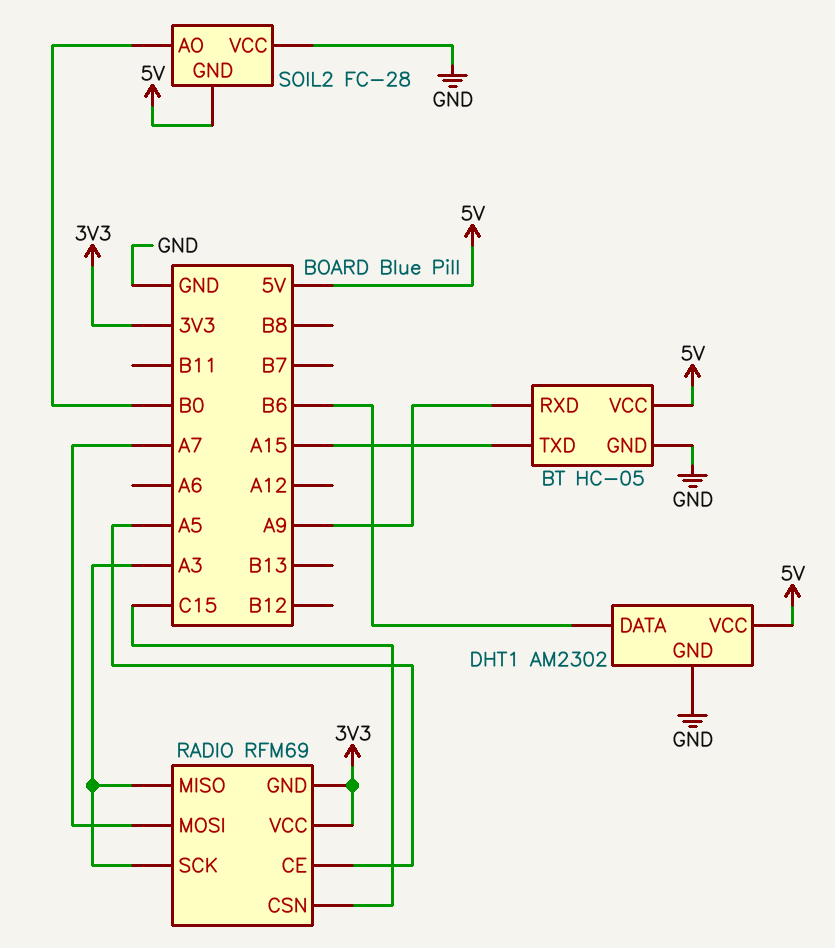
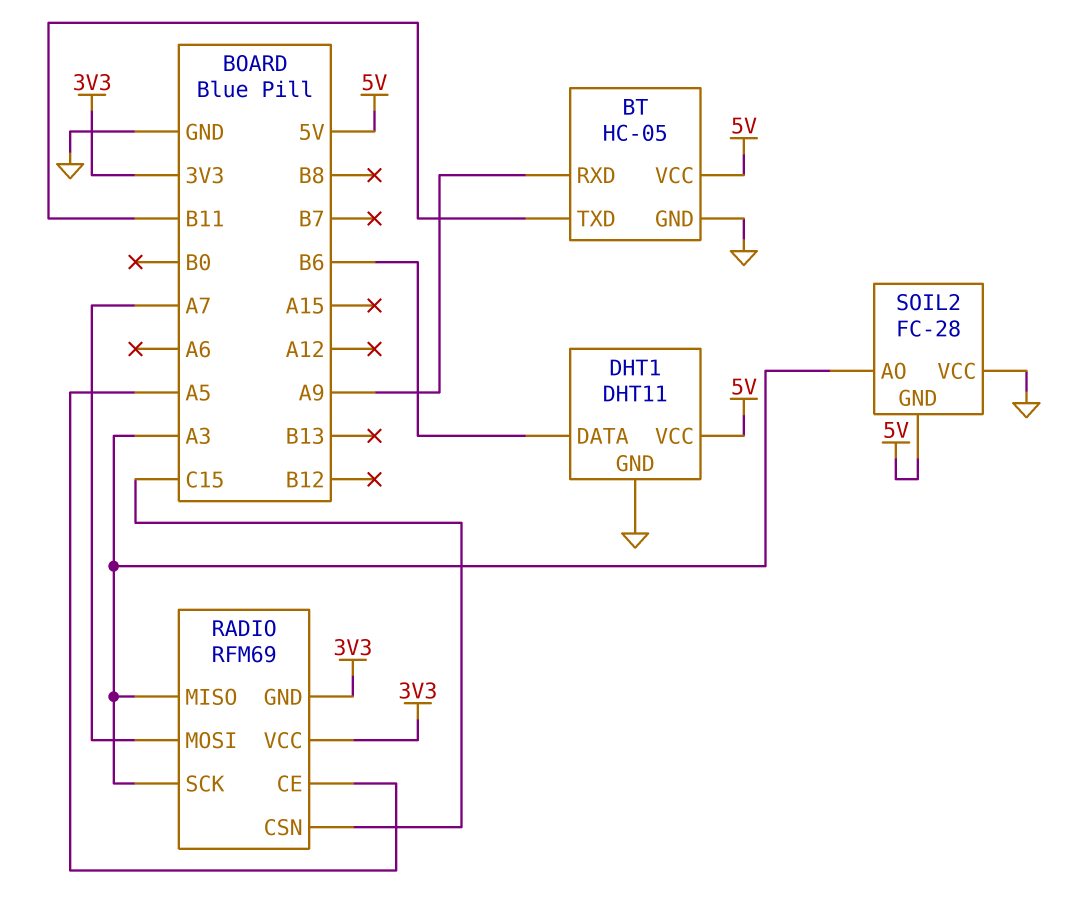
BT pin TXD: A15 -> B11
DHT1: AM2302 -> DHT11
SOIL2 pin AO: B0 -> A3

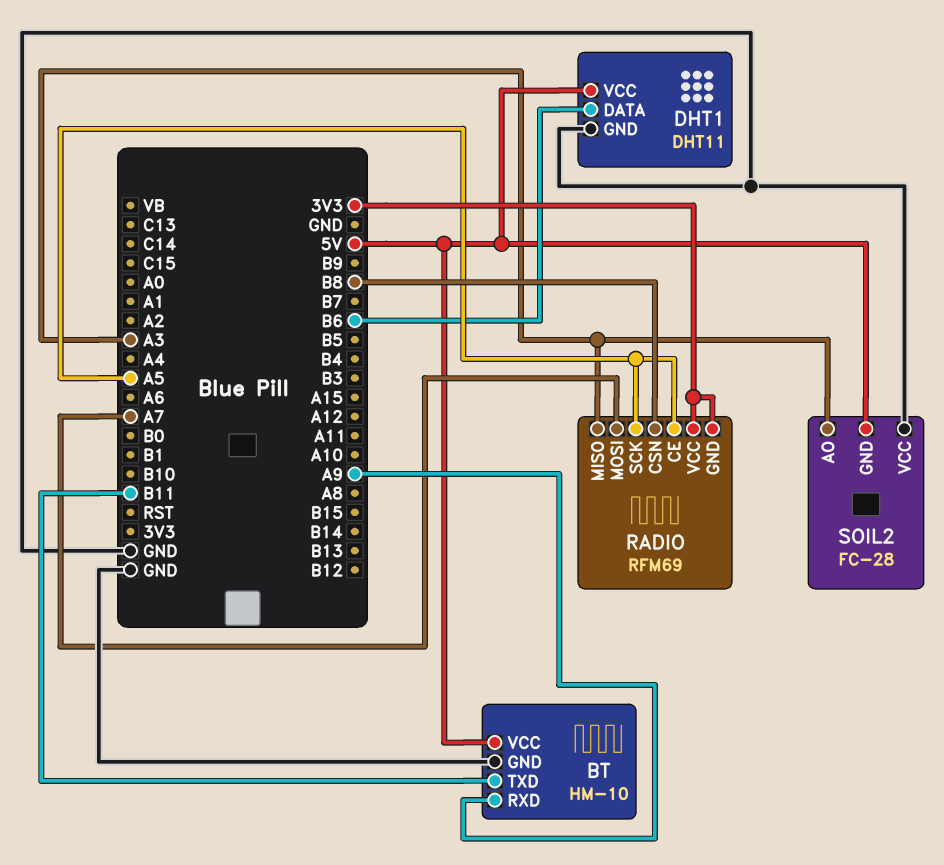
BT: HC-05 -> HM-10
RADIO pin CSN: C15 -> B8
RADIO pin SCK: A3 -> A5

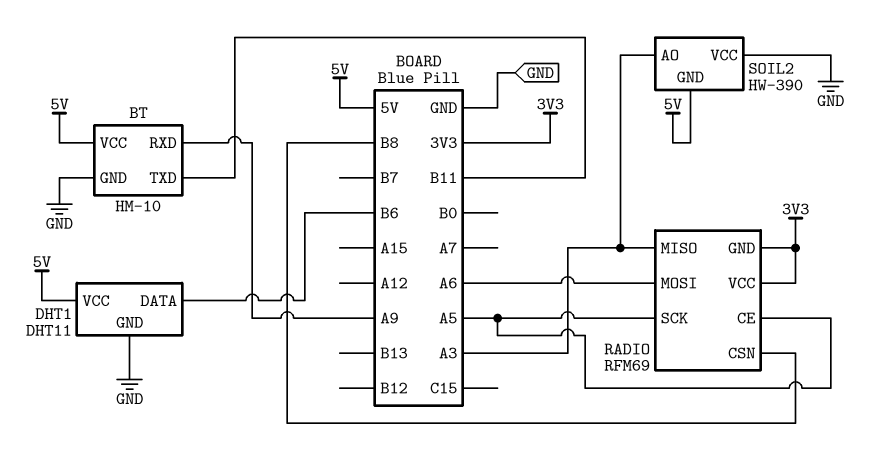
RADIO pin MOSI: A7 -> A6
SOIL2: FC-28 -> HW-390

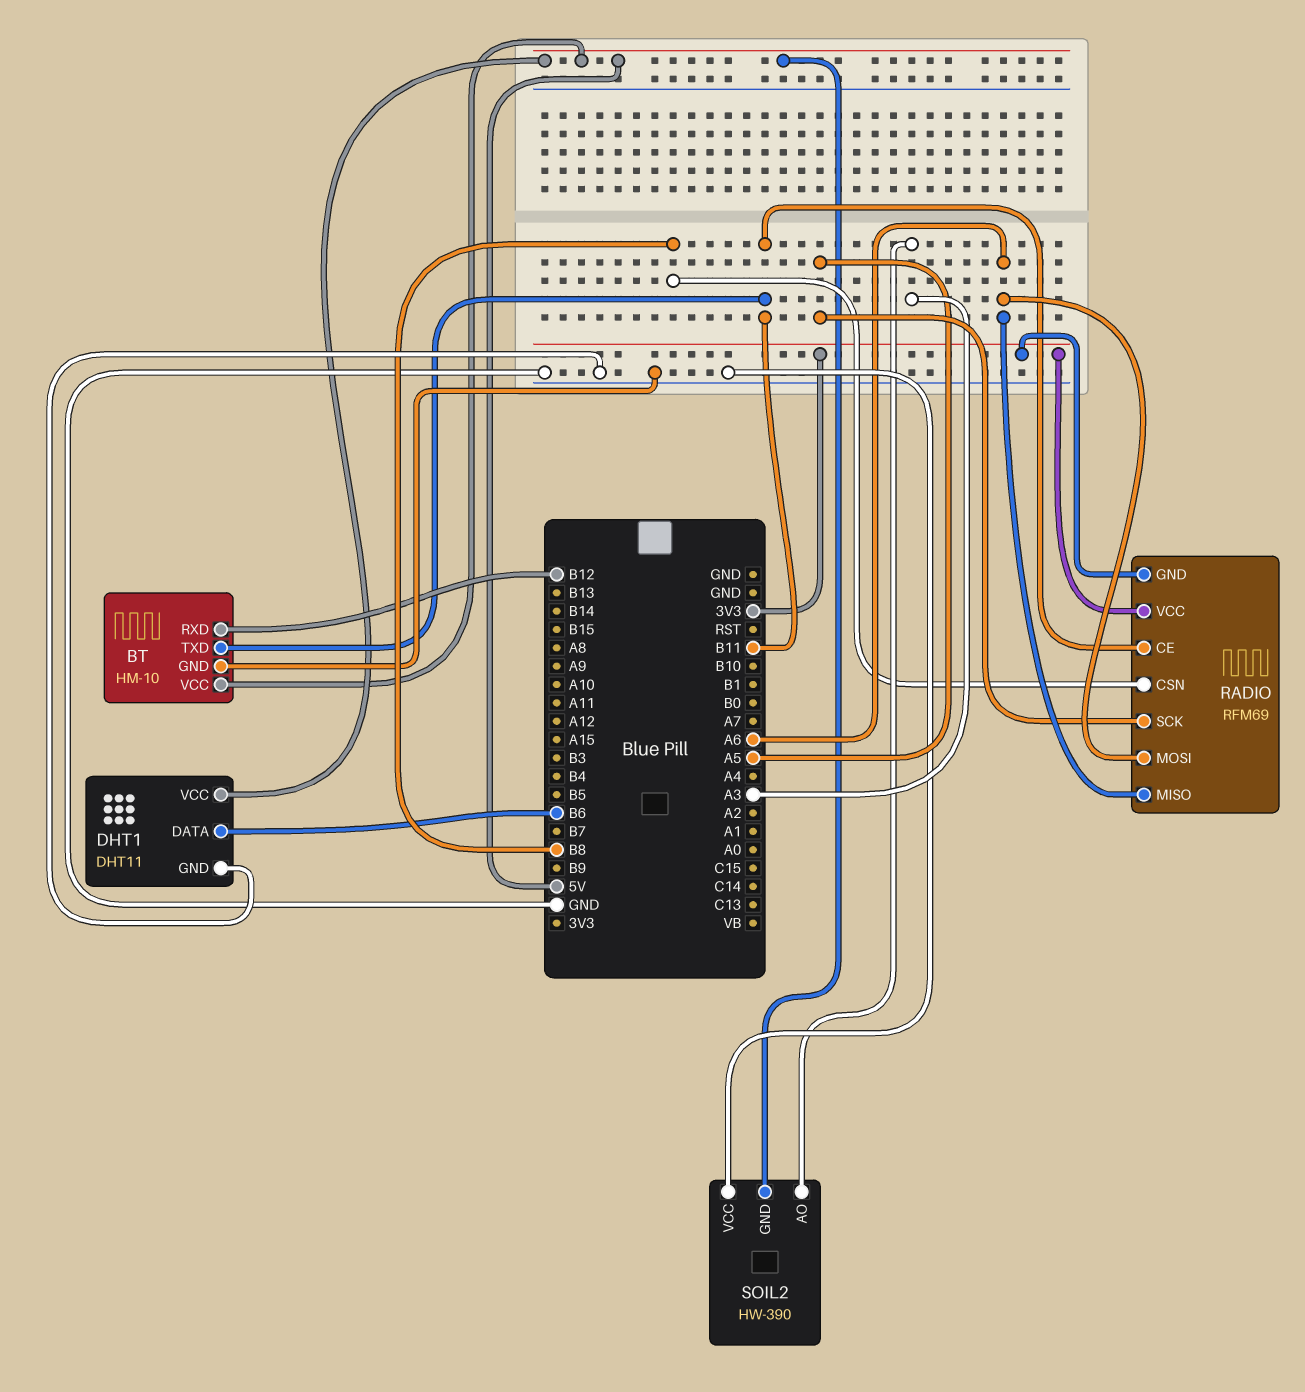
BT pin RXD: A9 -> B12
RADIO pin CE: A5 -> B11
RADIO pin MISO: A3 -> A6

